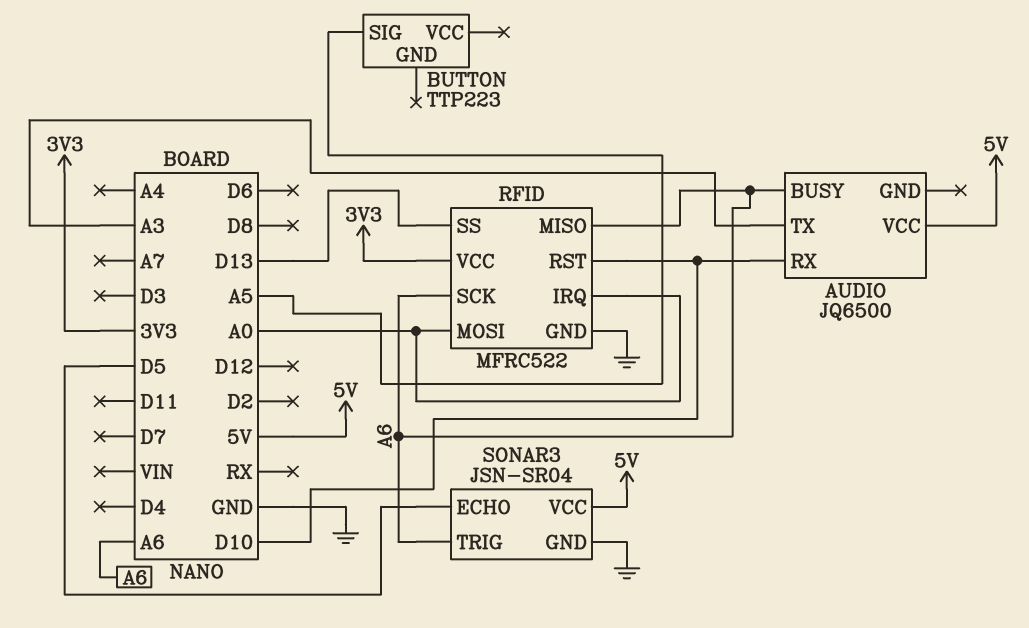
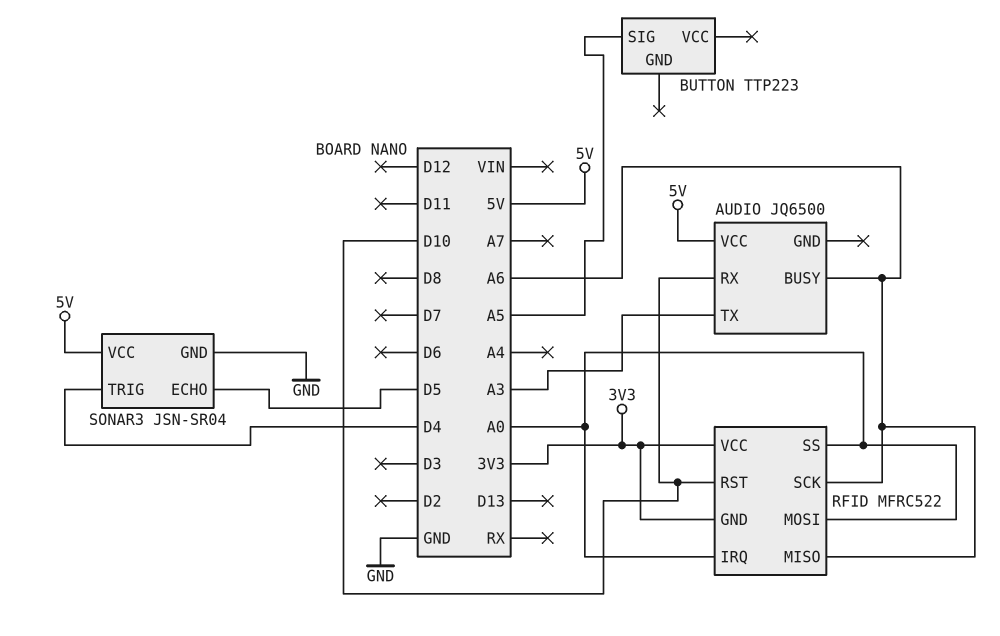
RFID pin GND: GND -> 3V3
RFID pin SS: D13 -> A0
SONAR3 pin TRIG: A6 -> D4

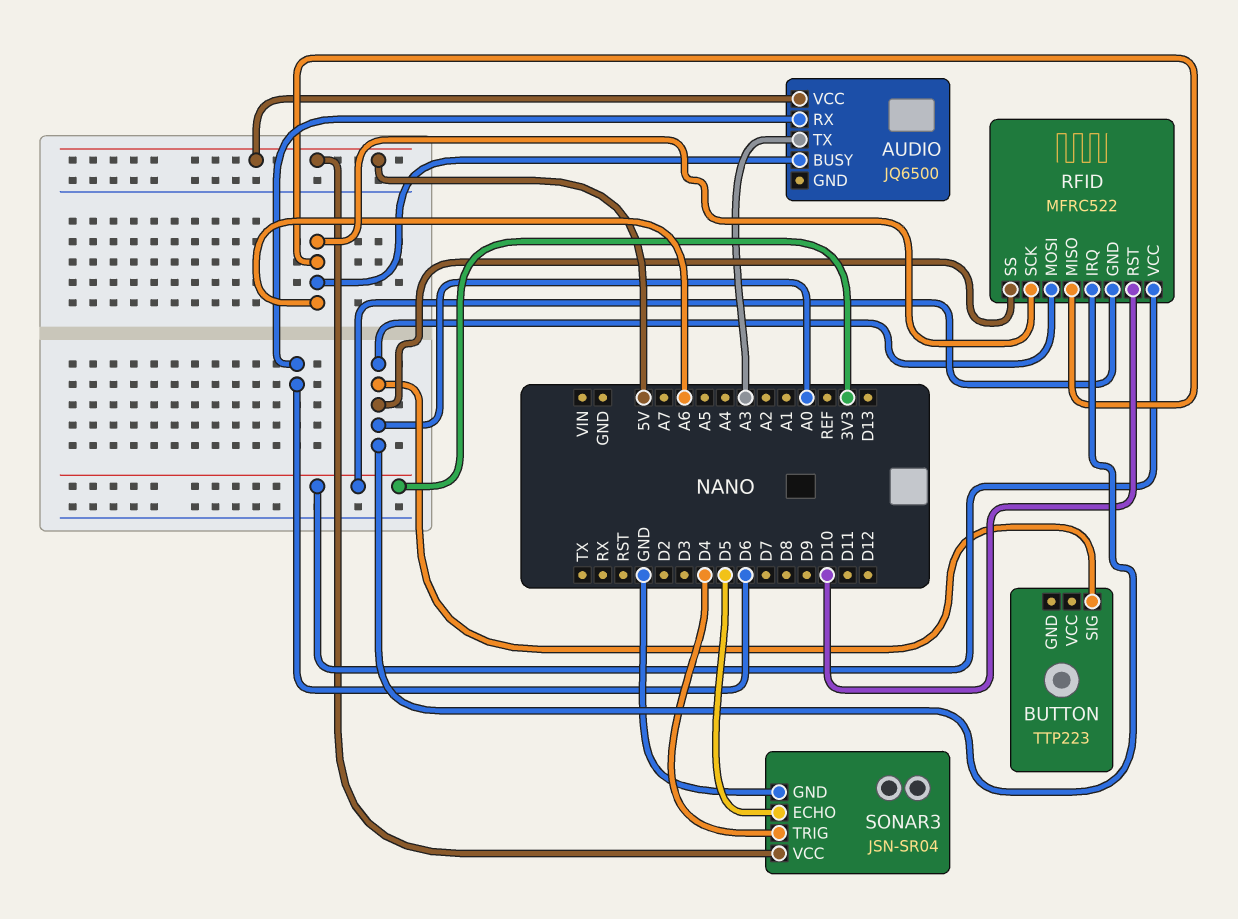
AUDIO pin RX: D10 -> D6
BUTTON pin SIG: A5 -> A0

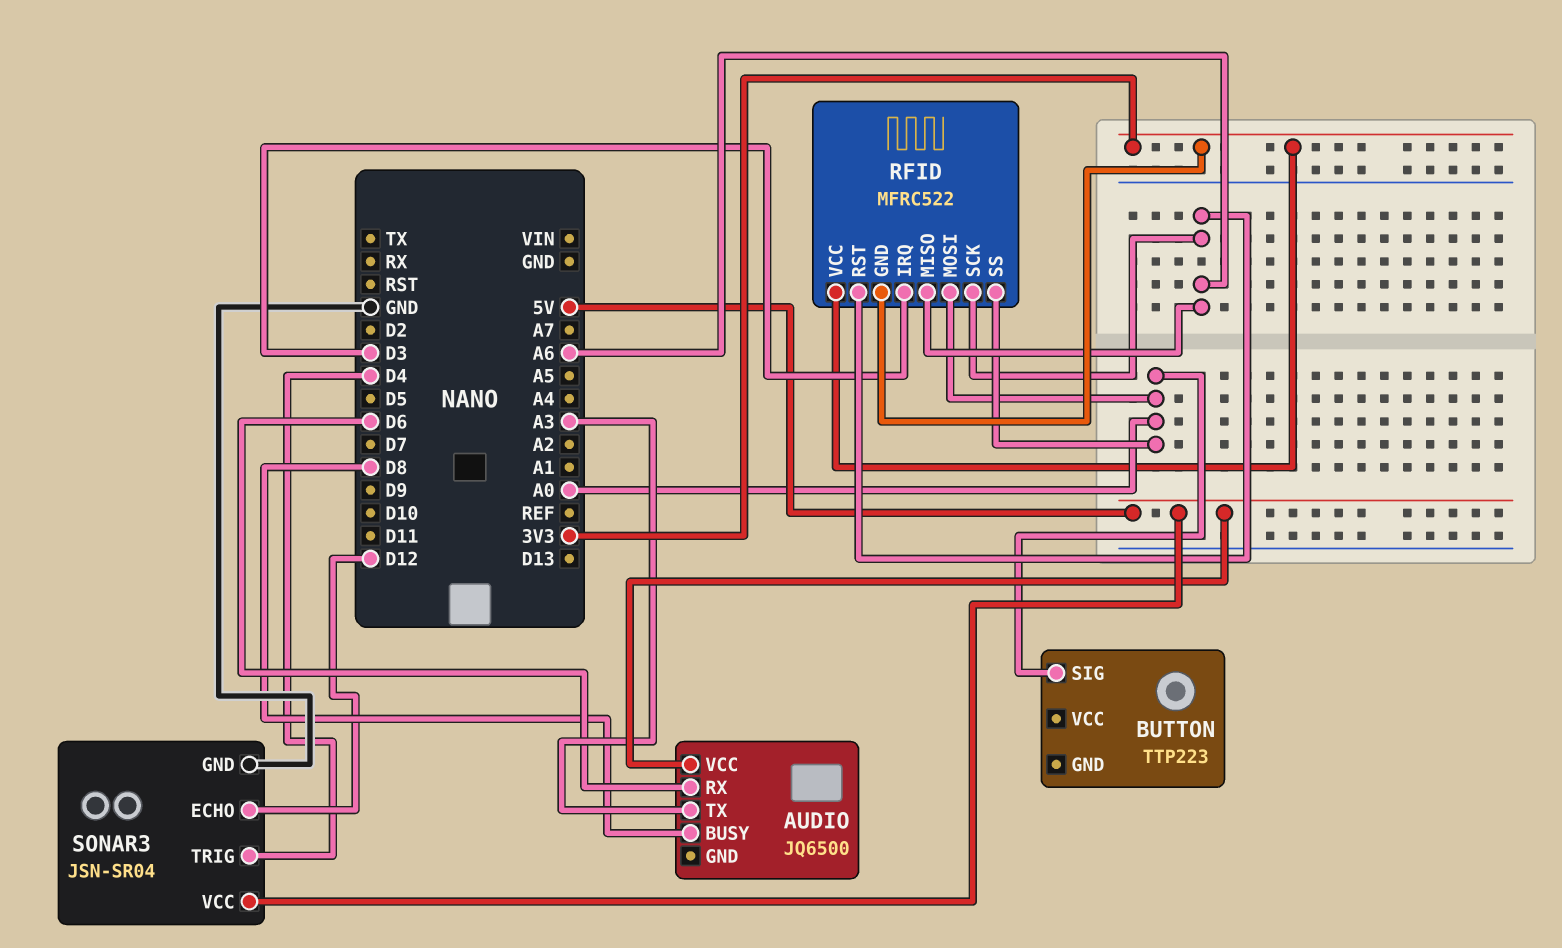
AUDIO pin BUSY: A6 -> D8
RFID pin IRQ: A0 -> D3
RFID pin RST: D10 -> A6
SONAR3 pin ECHO: D5 -> D12

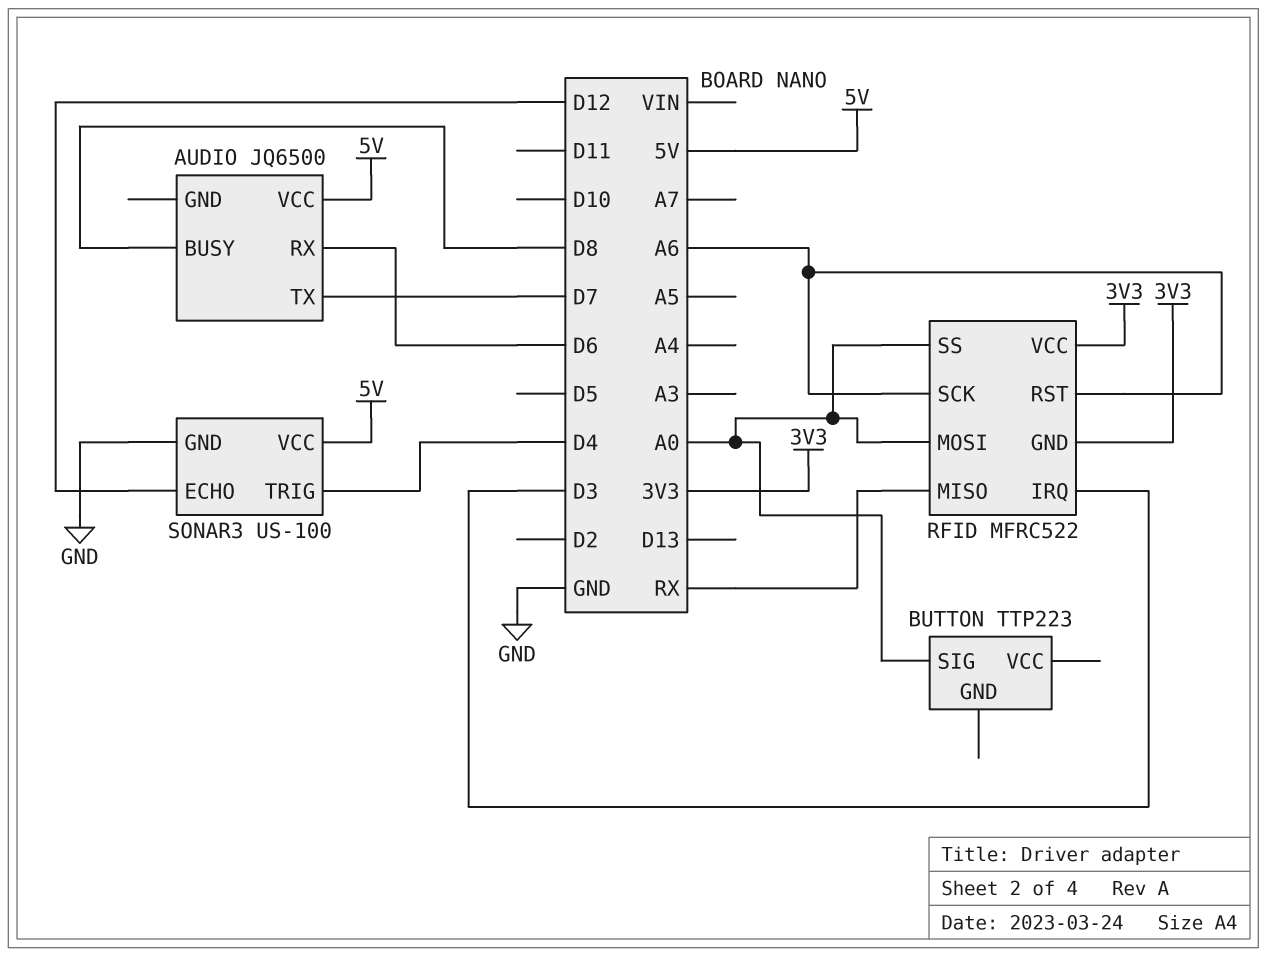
AUDIO pin TX: A3 -> D7
RFID pin MISO: A6 -> RX
SONAR3: JSN-SR04 -> US-100

